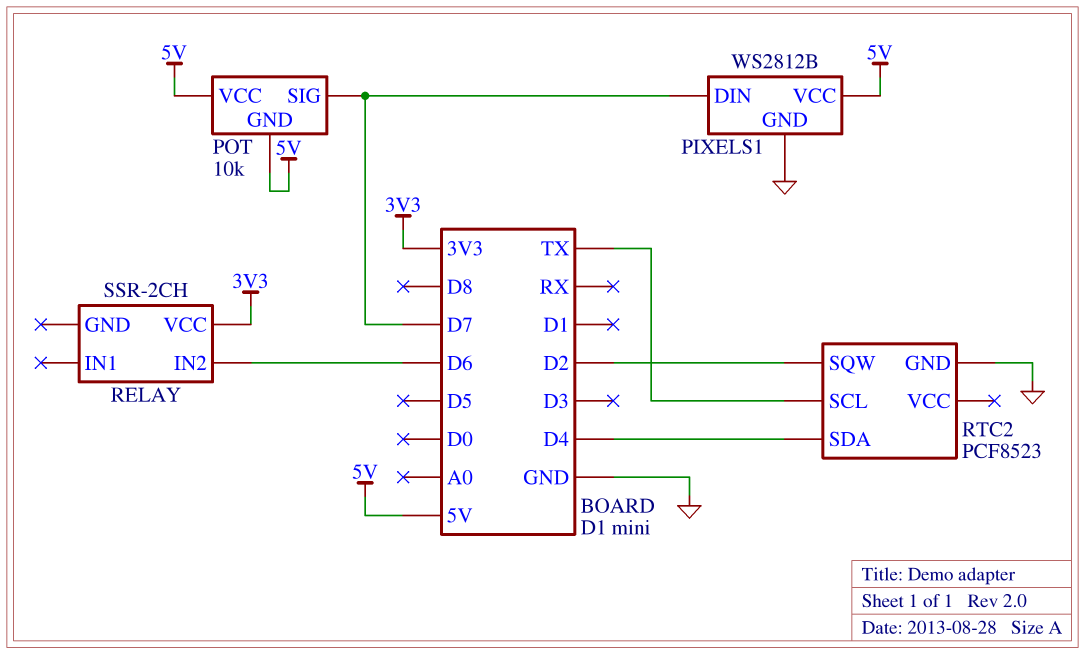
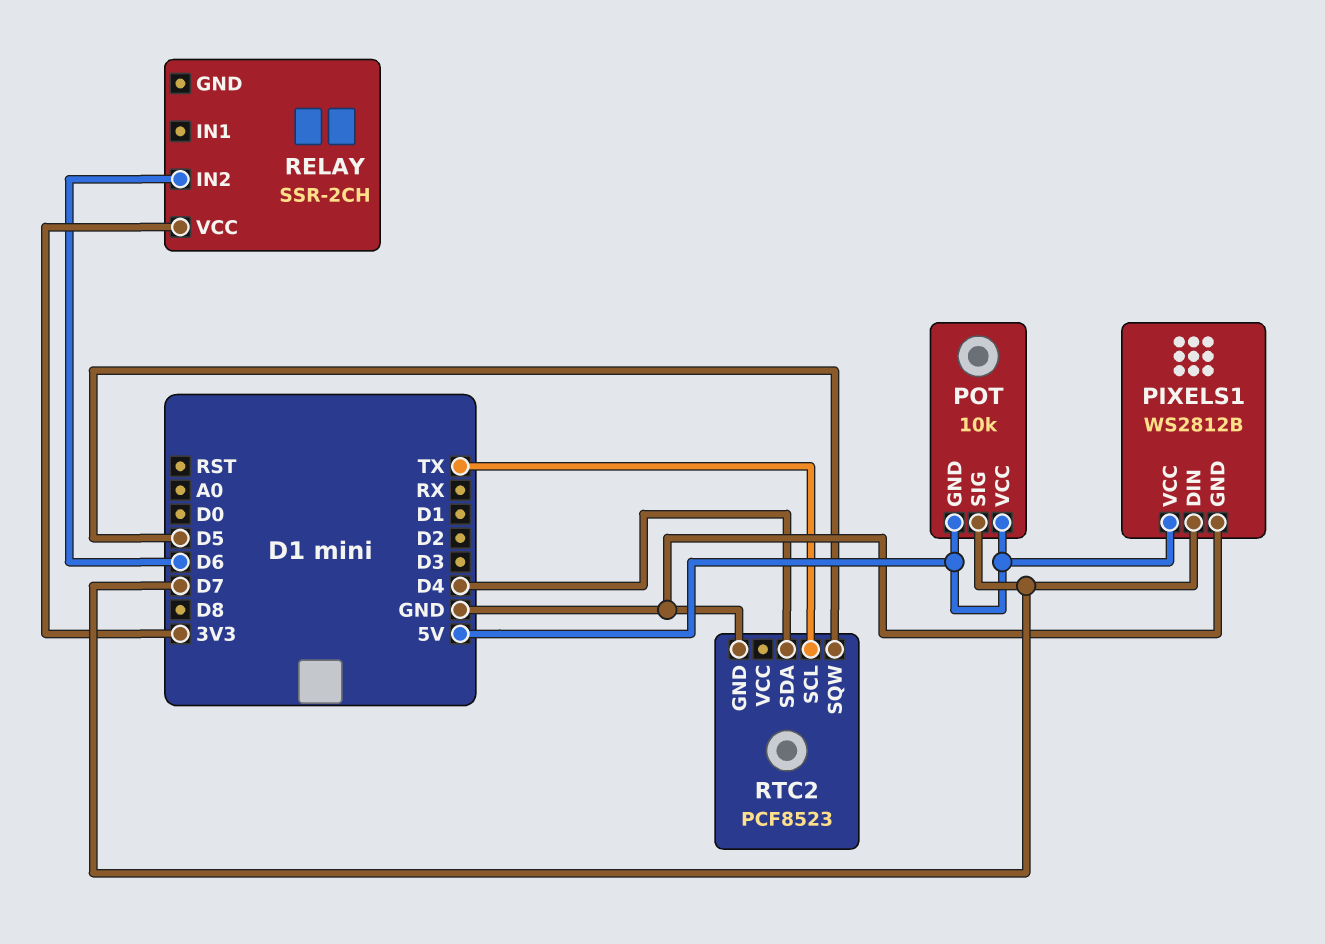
RTC2 pin SQW: D2 -> D5

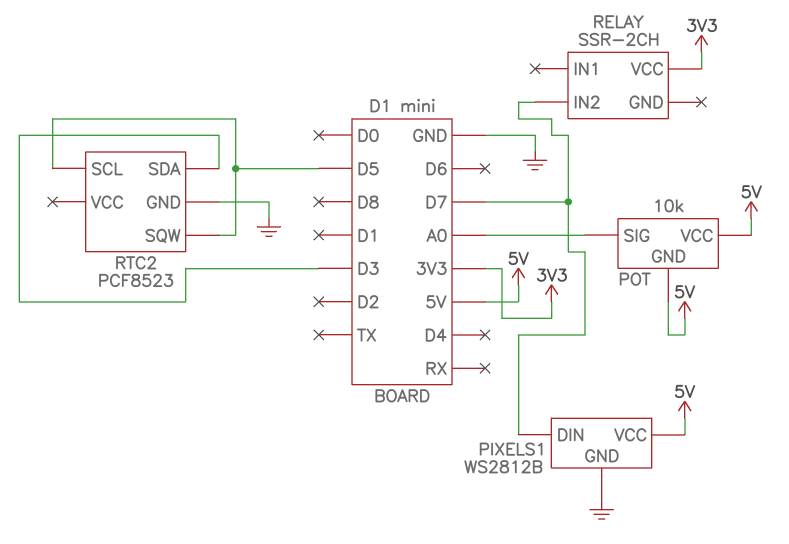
POT pin SIG: D7 -> A0
RELAY pin IN2: D6 -> D7
RTC2 pin SCL: TX -> D5
RTC2 pin SDA: D4 -> D3

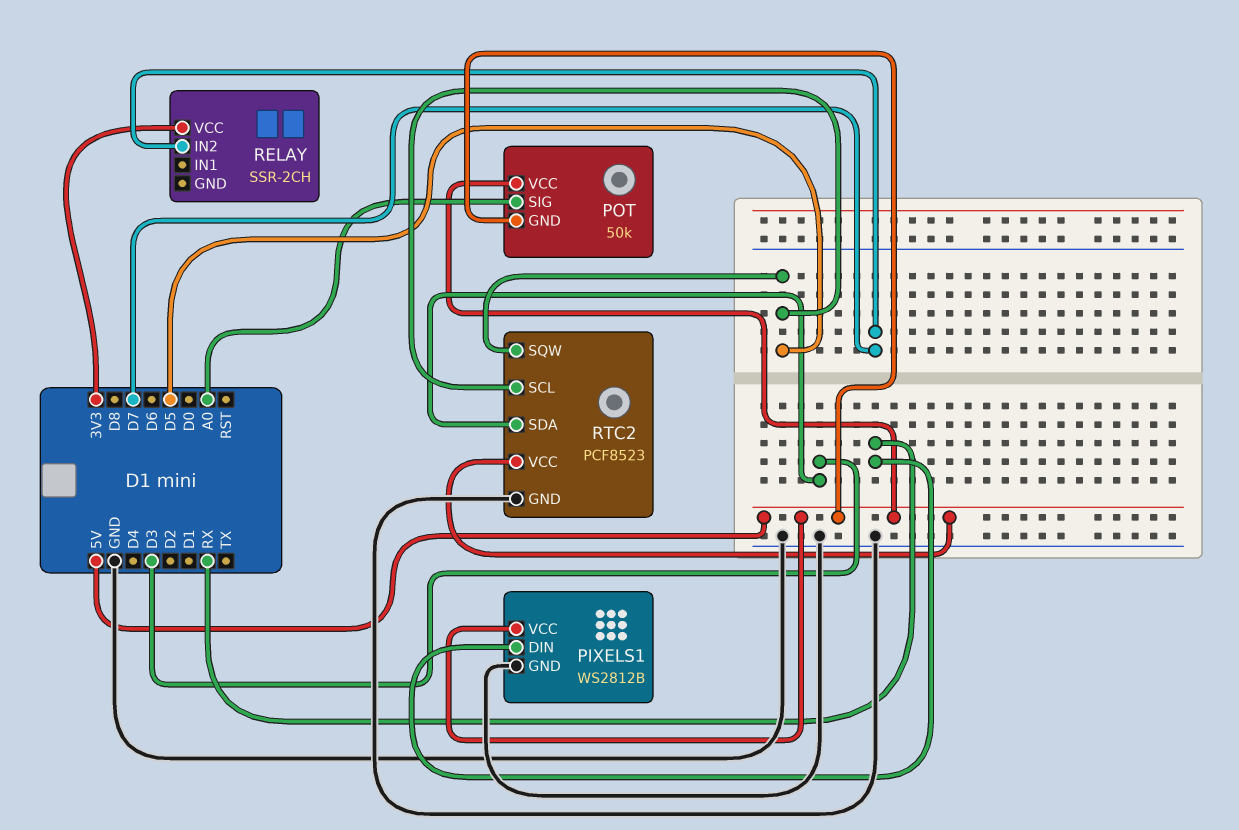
PIXELS1 pin DIN: D7 -> RX
POT: 10k -> 50k
RTC2 pin VCC: none -> 5V

